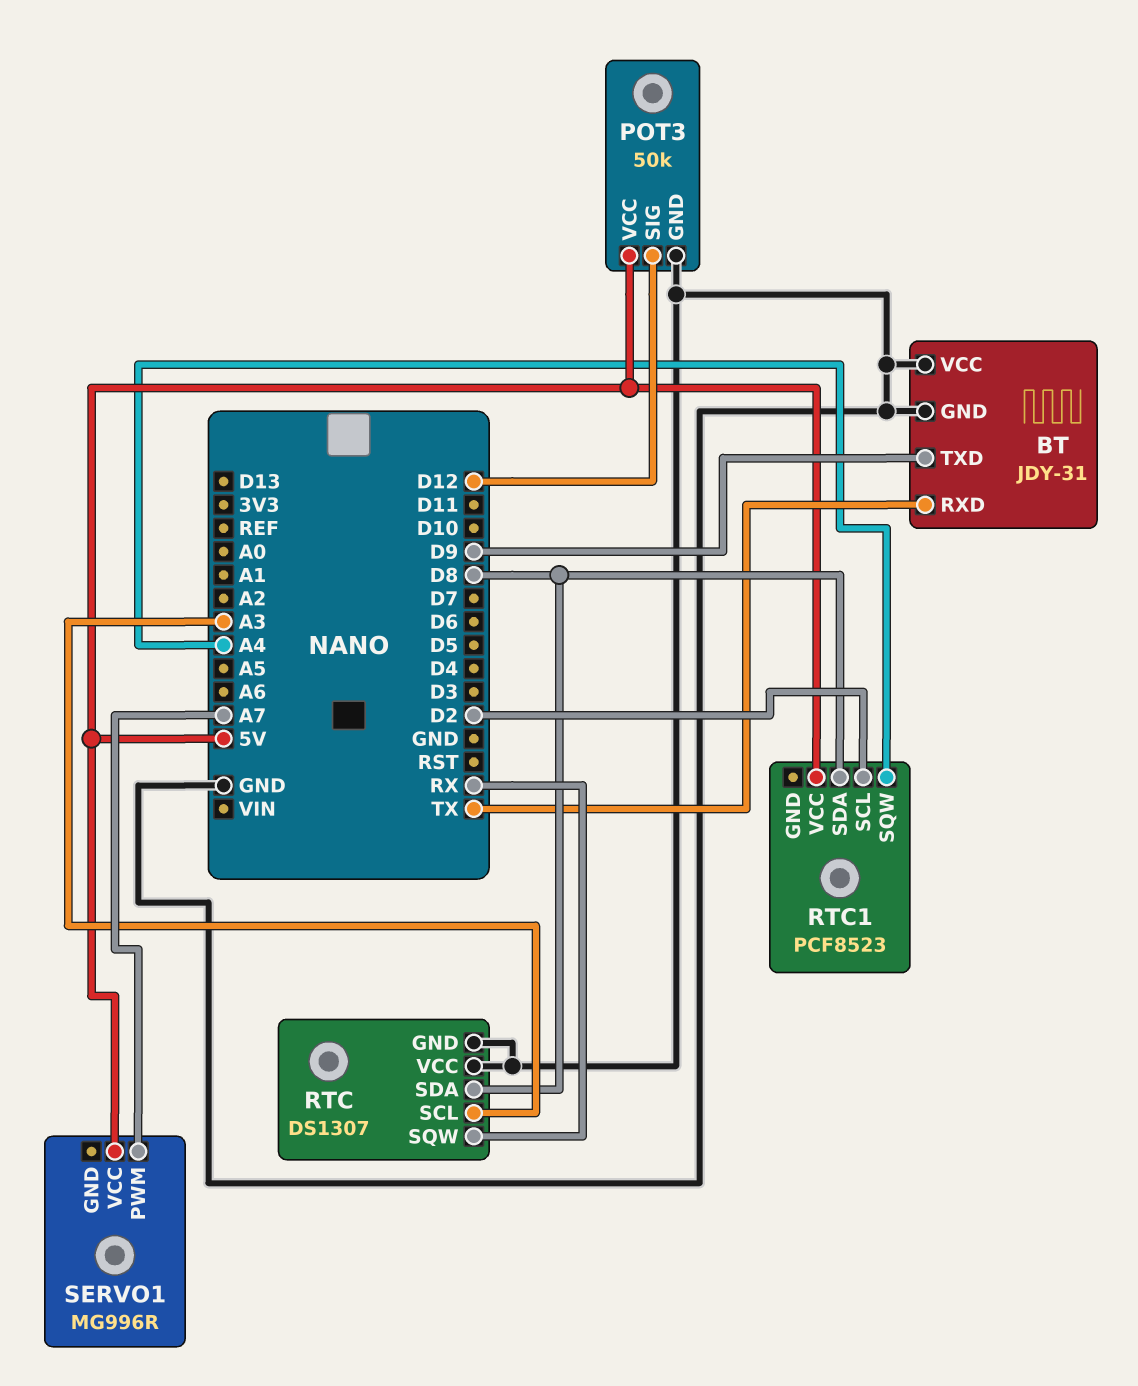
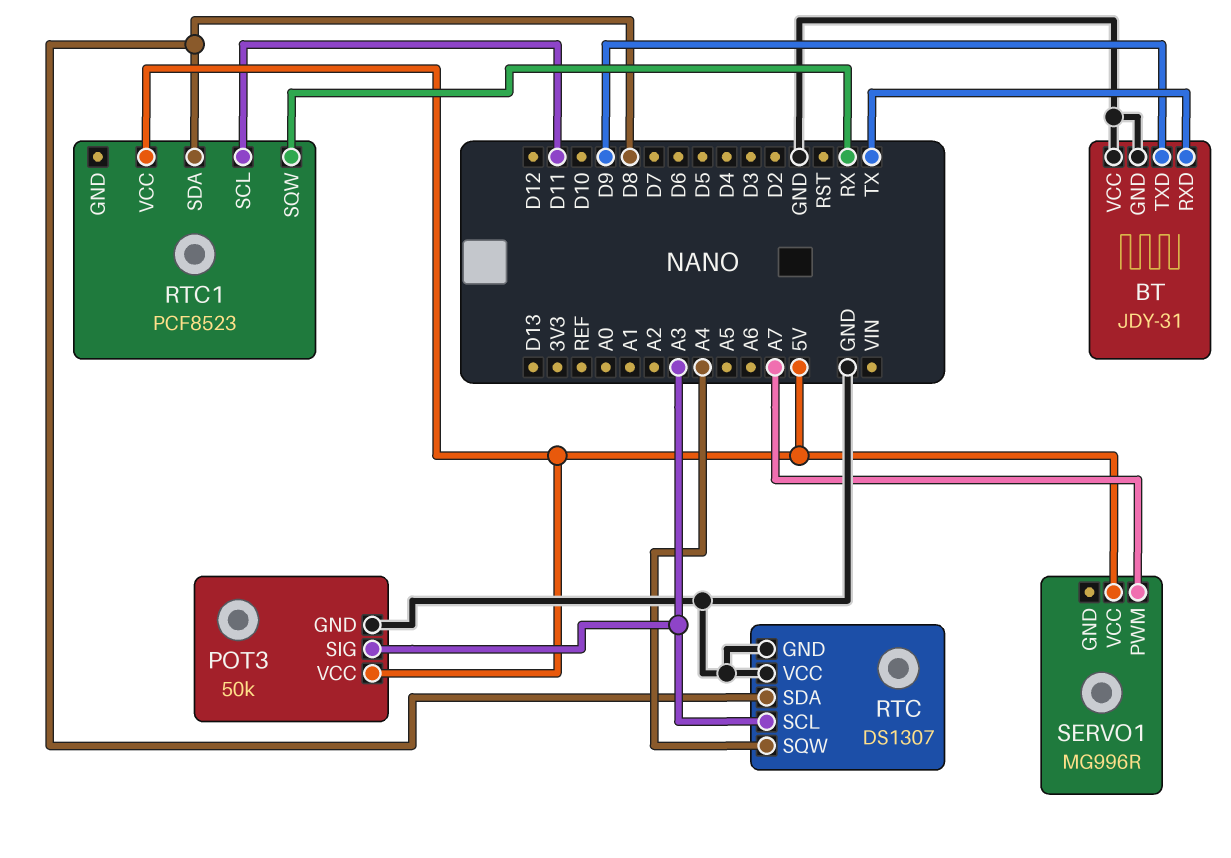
POT3 pin SIG: D12 -> A3
RTC pin SQW: RX -> A4
RTC1 pin SCL: D2 -> D11
RTC1 pin SQW: A4 -> RX

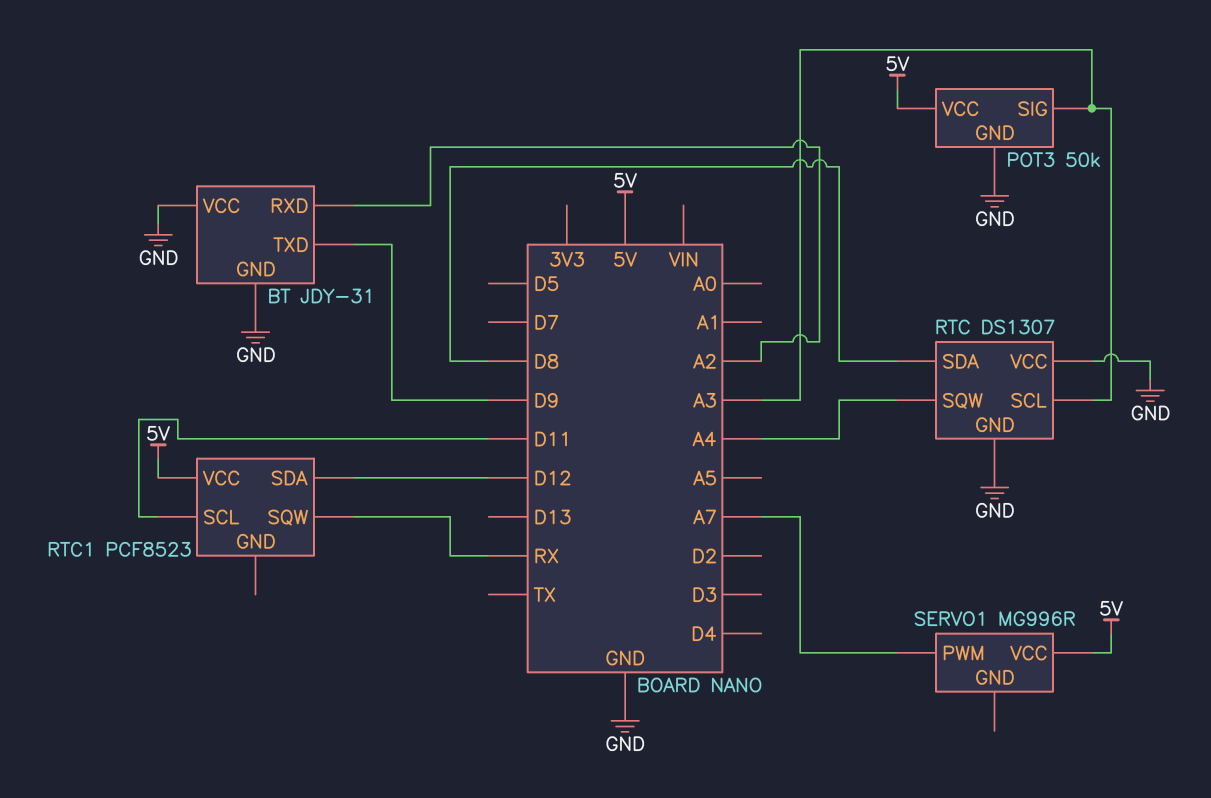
BT pin RXD: TX -> A2
RTC1 pin SDA: D8 -> D12

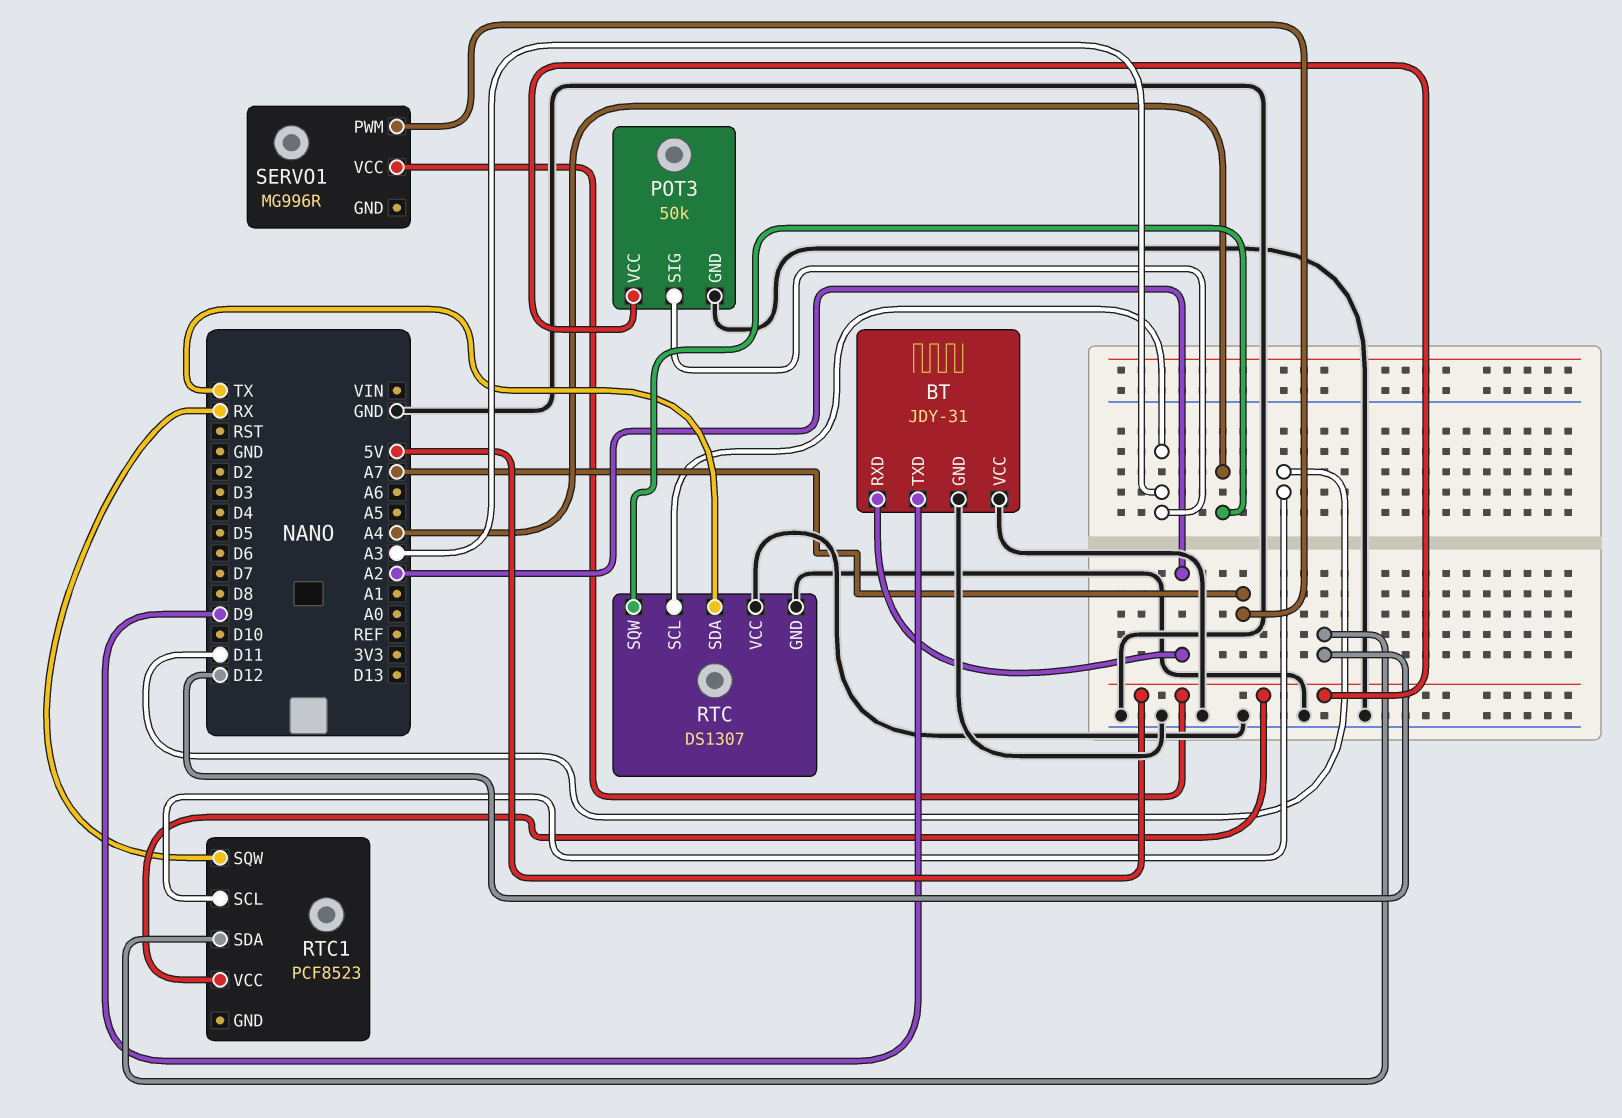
RTC pin SDA: D8 -> TX

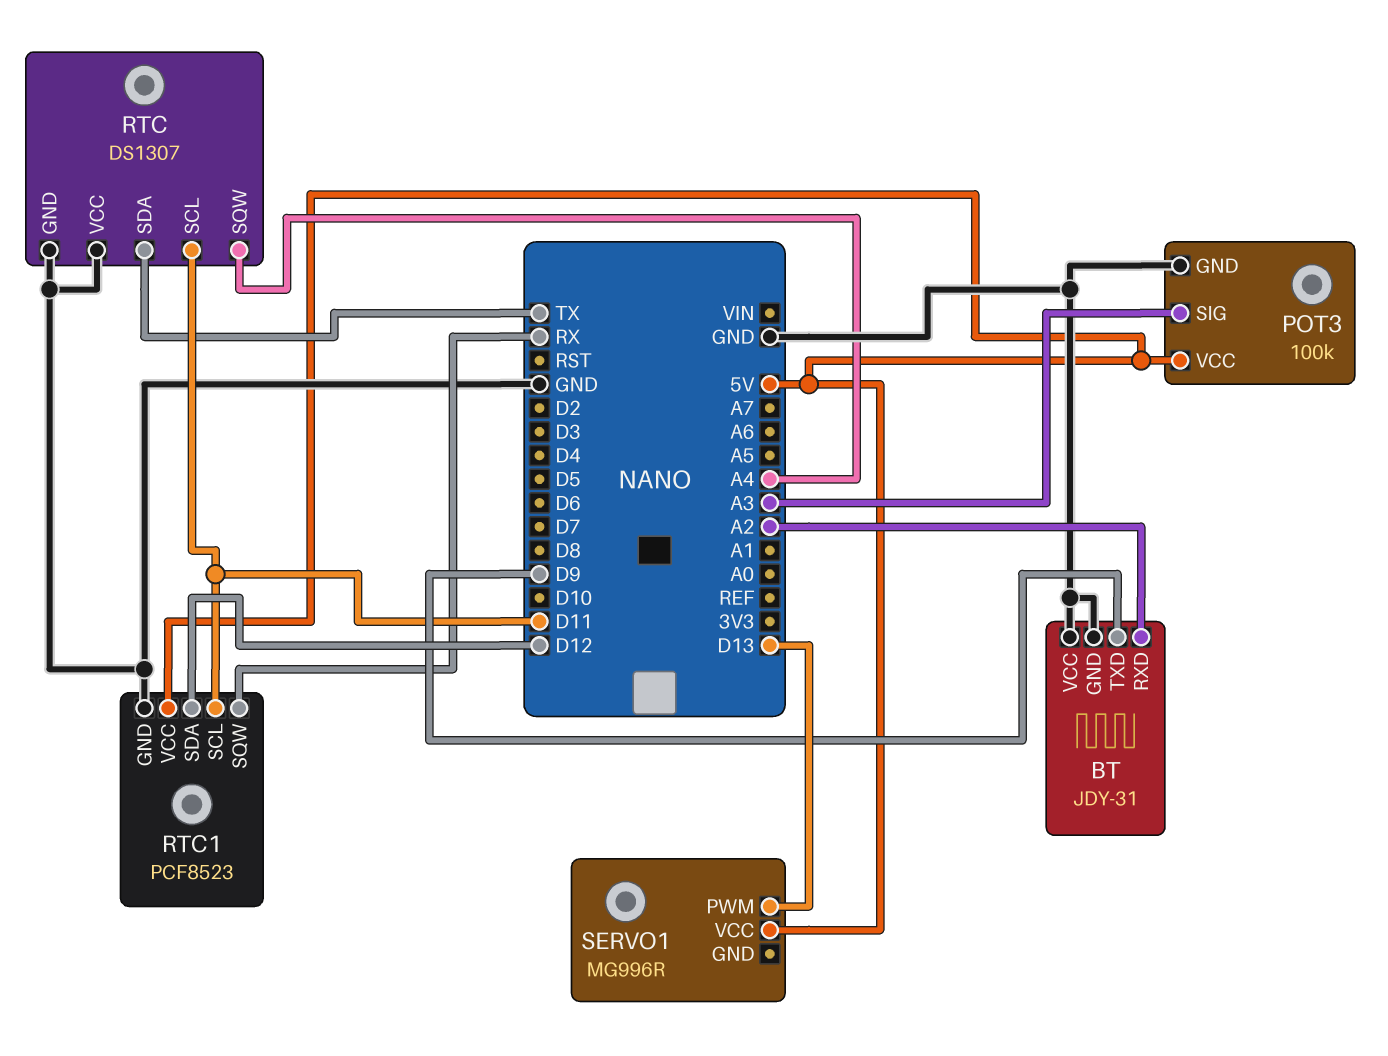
POT3: 50k -> 100k
RTC pin SCL: A3 -> D11
RTC1 pin GND: none -> GND
SERVO1 pin PWM: A7 -> D13

